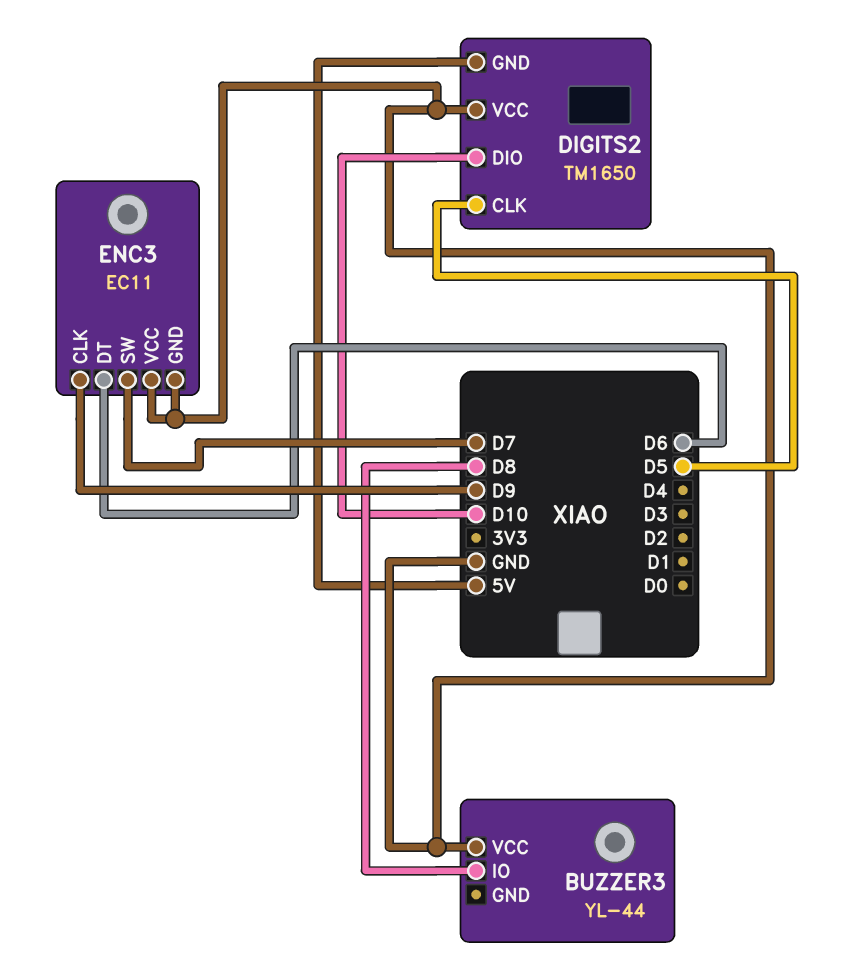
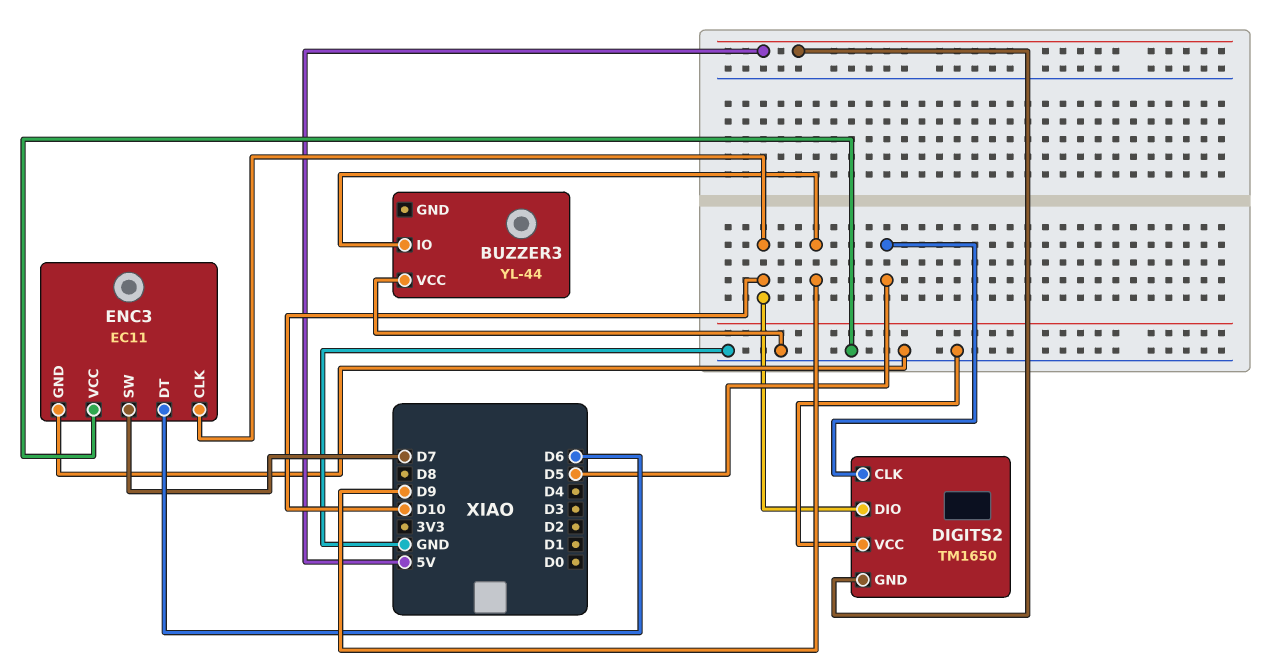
BUZZER3 pin IO: D8 -> D9
ENC3 pin CLK: D9 -> D10

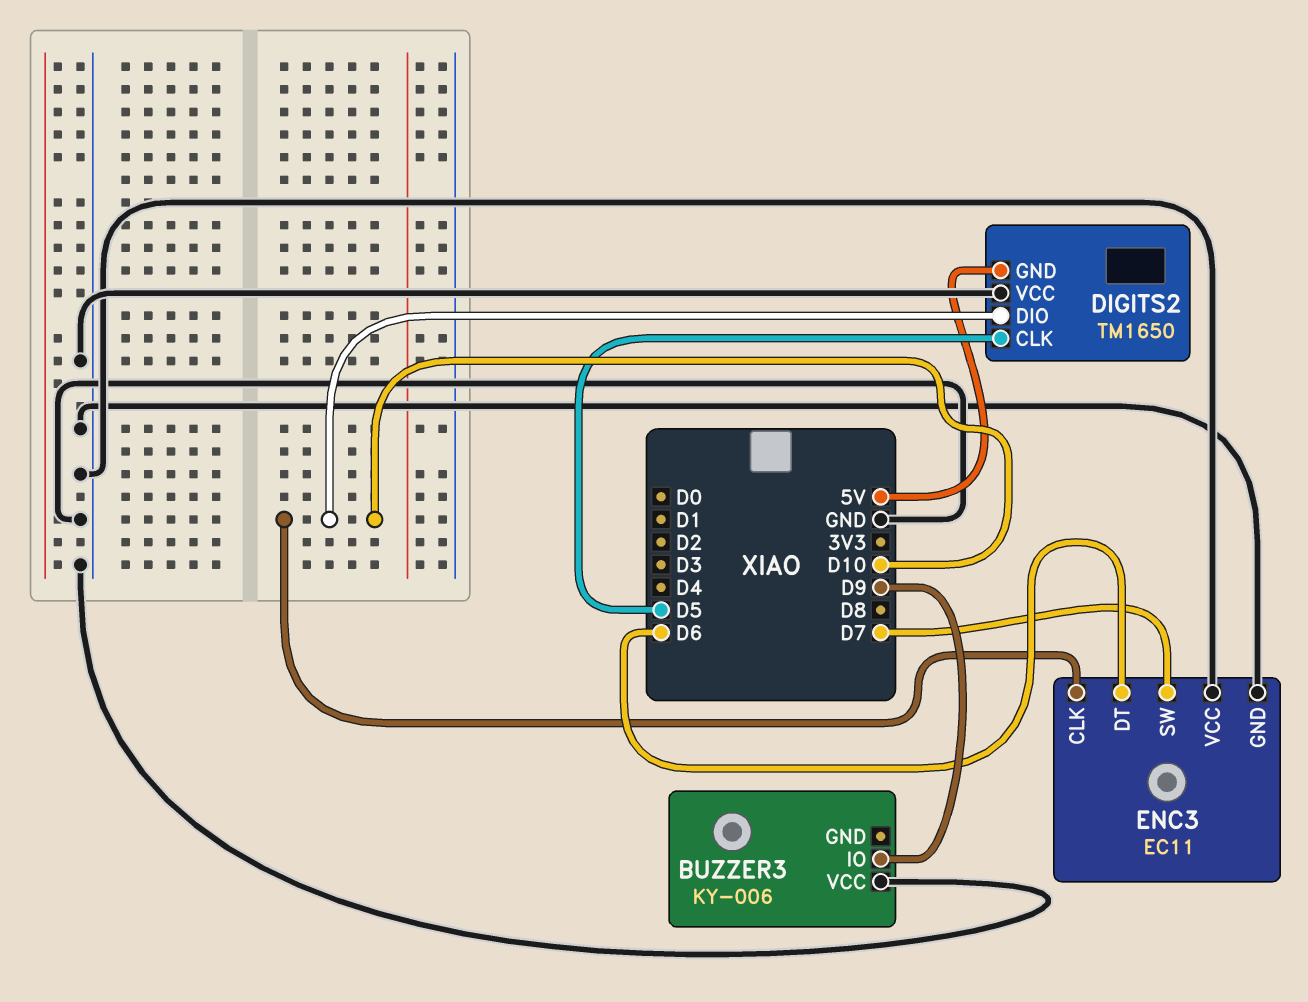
BUZZER3: YL-44 -> KY-006

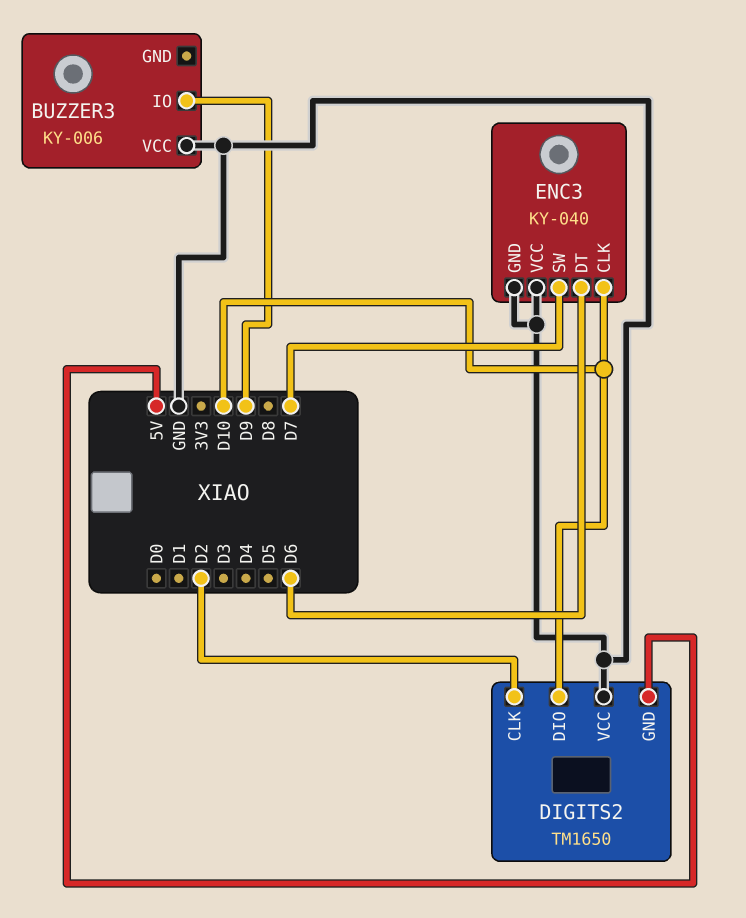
DIGITS2 pin CLK: D5 -> D2
ENC3: EC11 -> KY-040

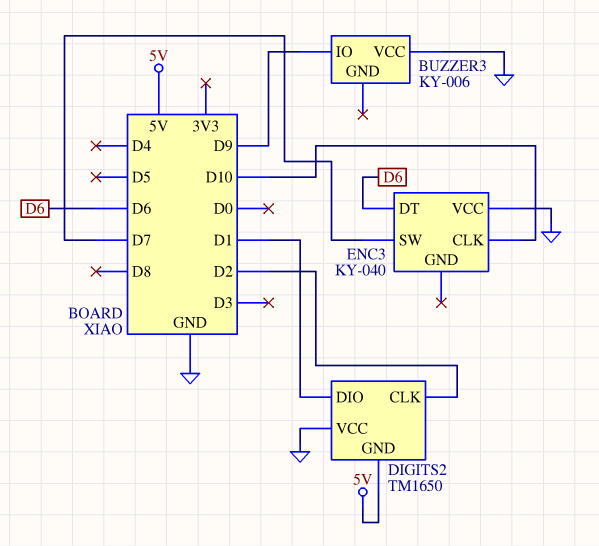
DIGITS2 pin DIO: D10 -> D1
ENC3 pin GND: GND -> none

